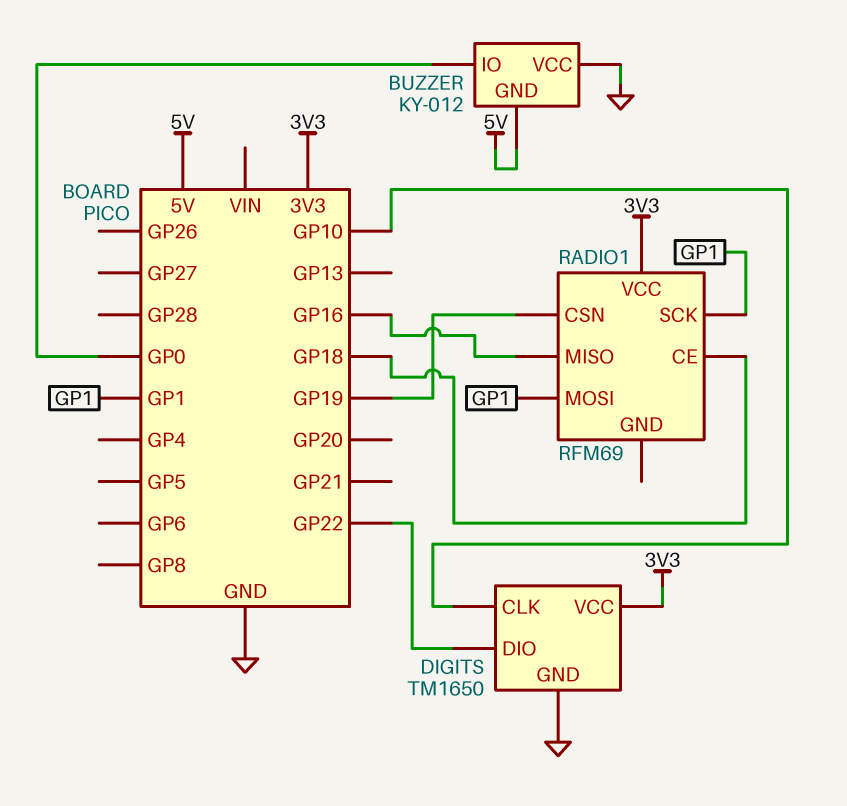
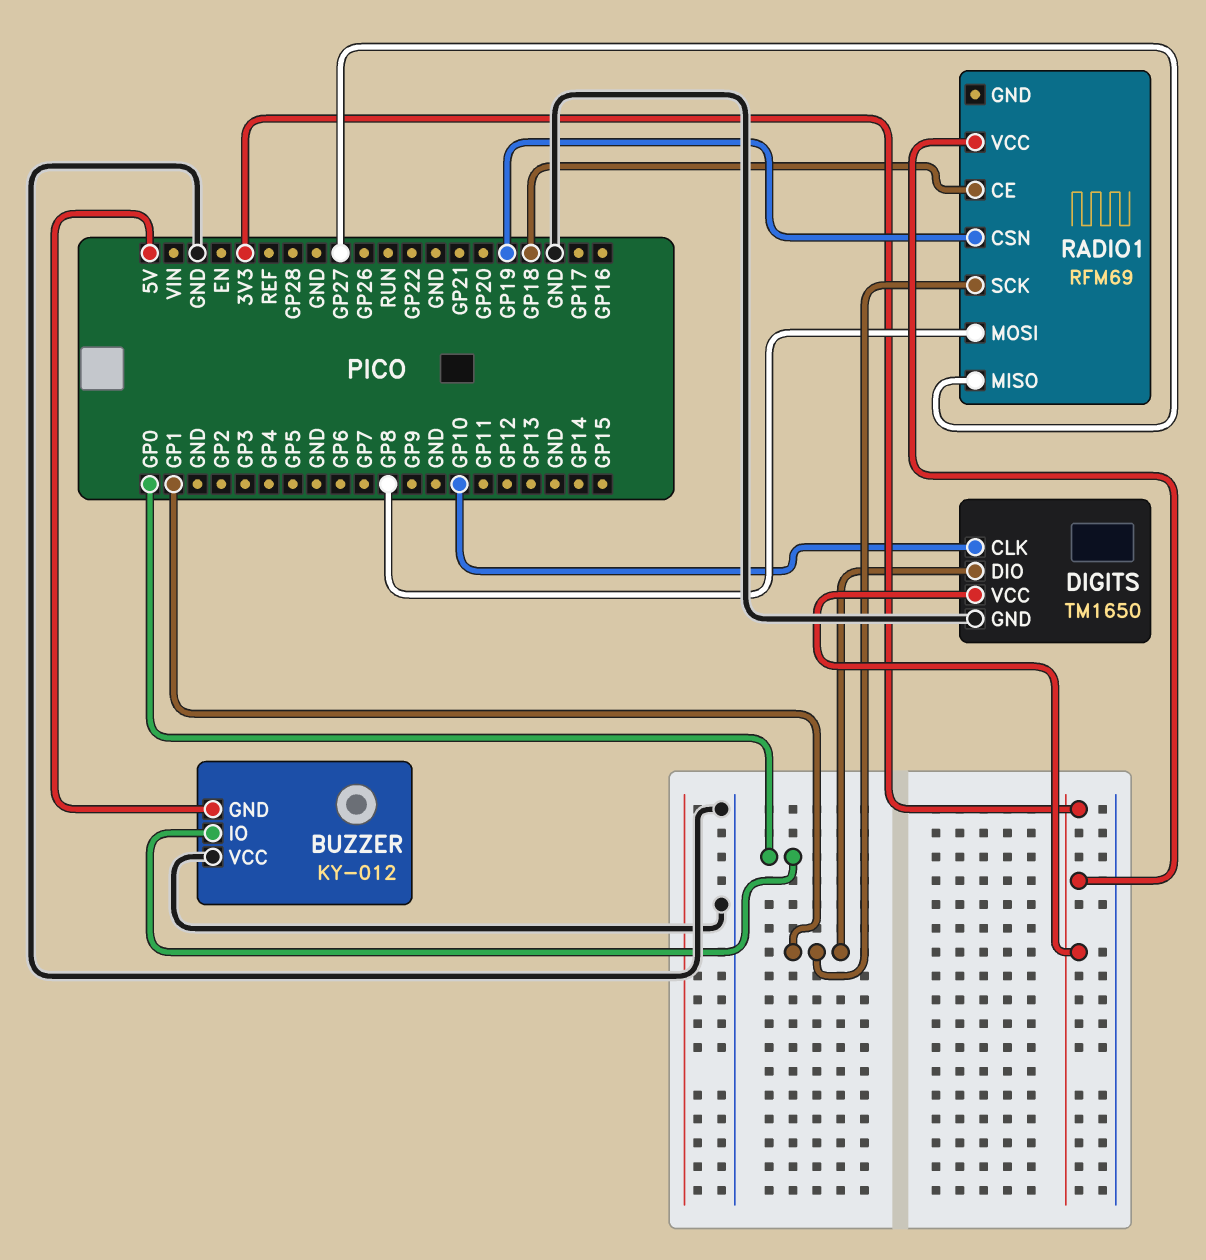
DIGITS pin DIO: GP22 -> GP1
RADIO1 pin MISO: GP16 -> GP27
RADIO1 pin MOSI: GP1 -> GP8

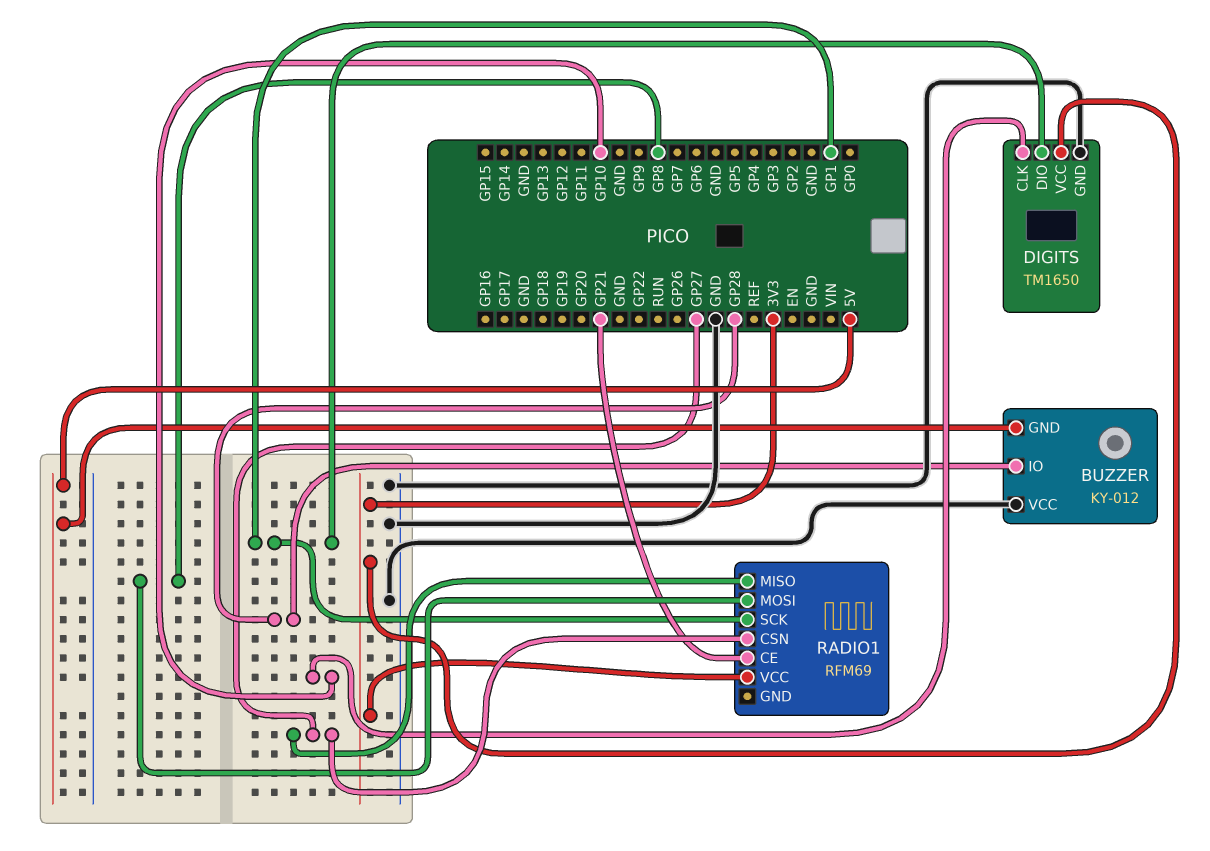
BUZZER pin IO: GP0 -> GP28
RADIO1 pin CE: GP18 -> GP21
RADIO1 pin CSN: GP19 -> GP27

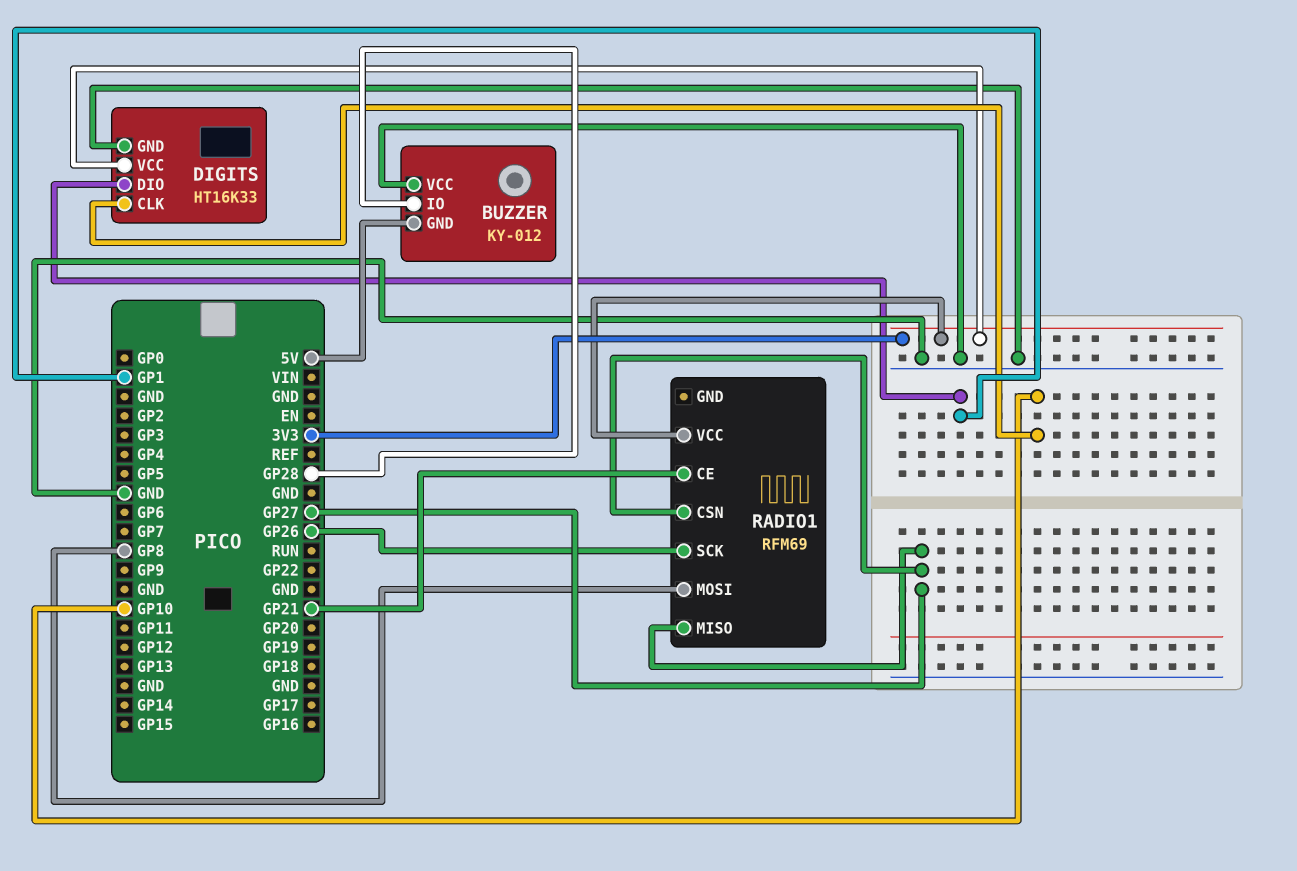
DIGITS: TM1650 -> HT16K33
RADIO1 pin SCK: GP1 -> GP26

